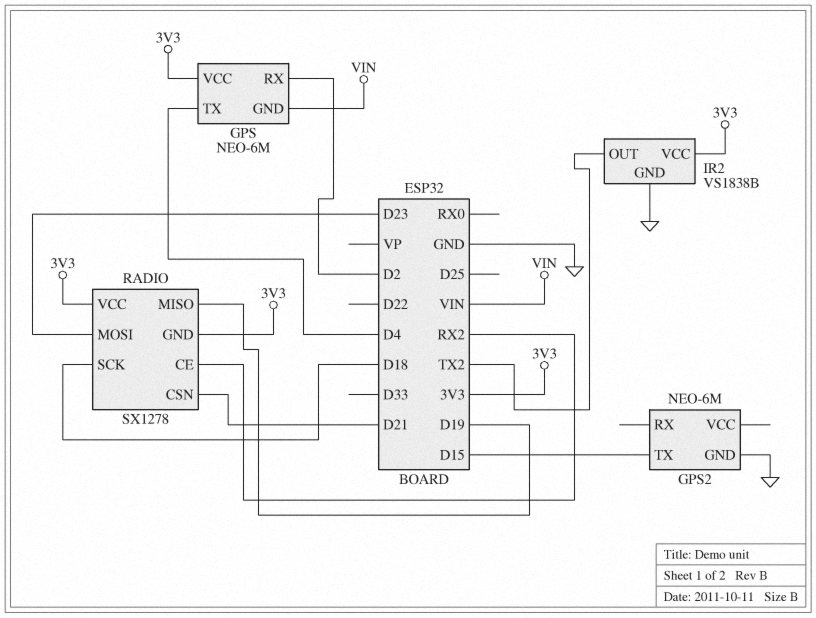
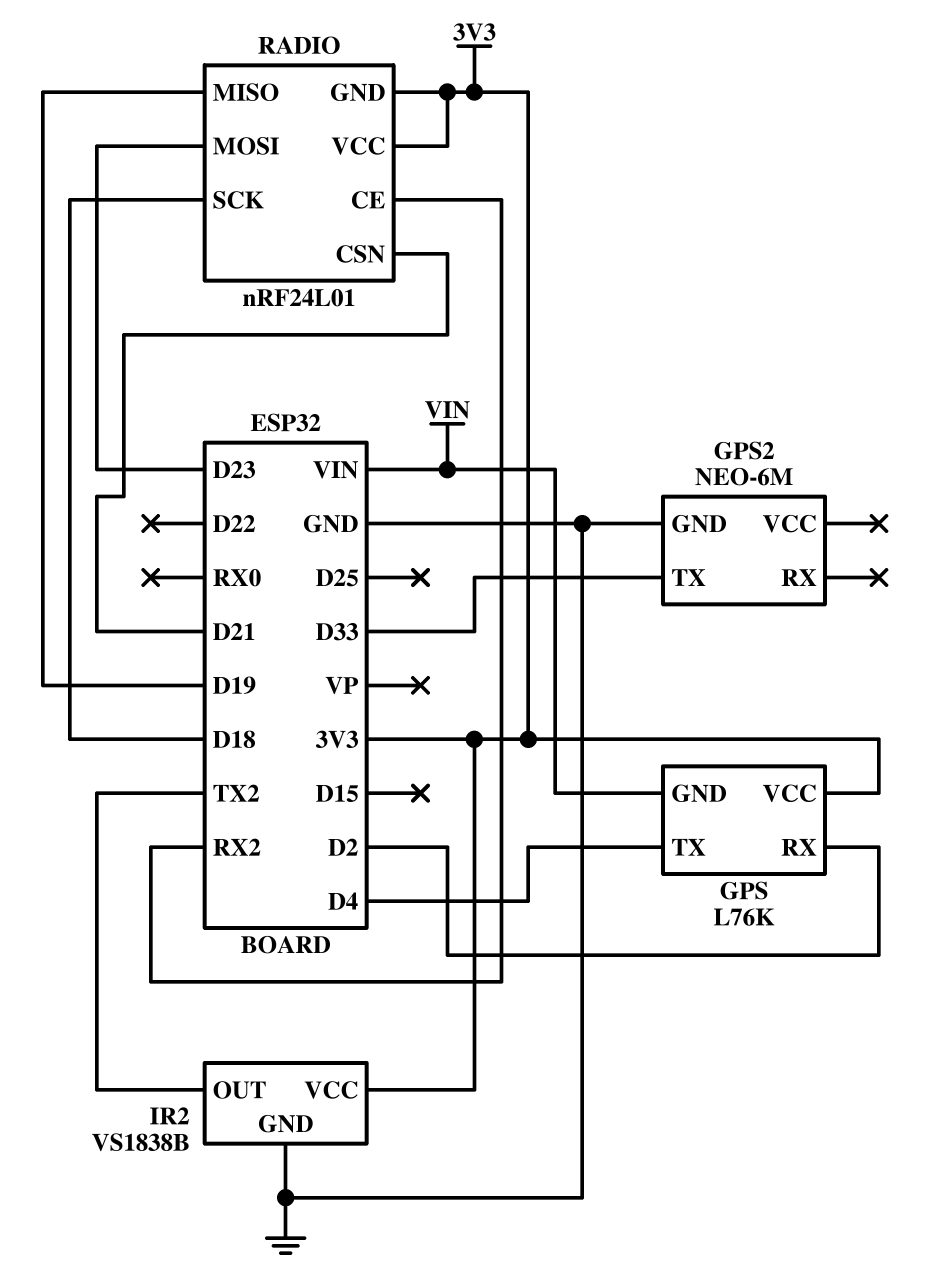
GPS: NEO-6M -> L76K
GPS2 pin TX: D15 -> D33
RADIO: SX1278 -> nRF24L01

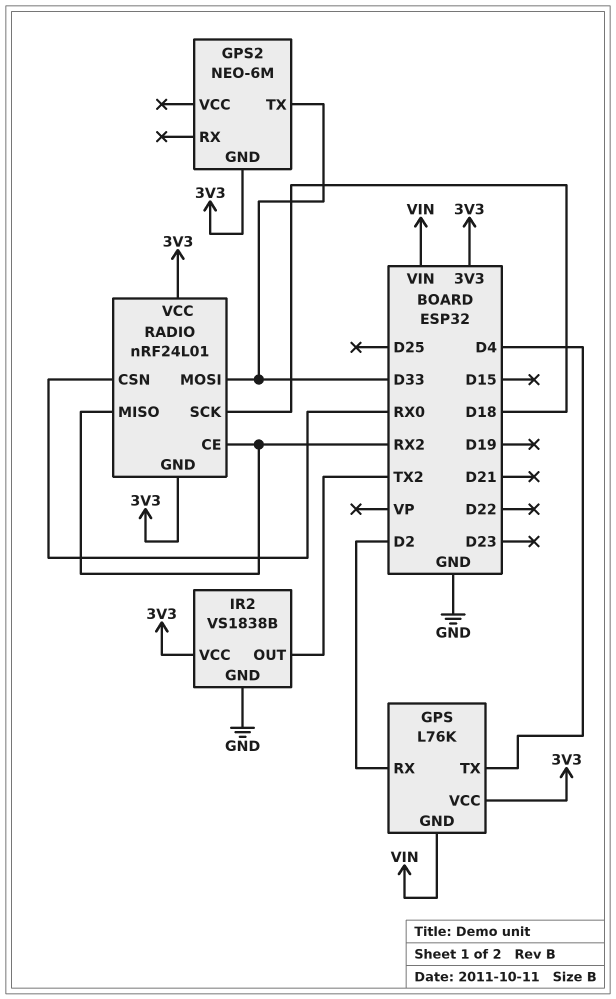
GPS2 pin GND: GND -> 3V3
RADIO pin CSN: D21 -> RX0
RADIO pin MISO: D19 -> RX2
RADIO pin MOSI: D23 -> D33

